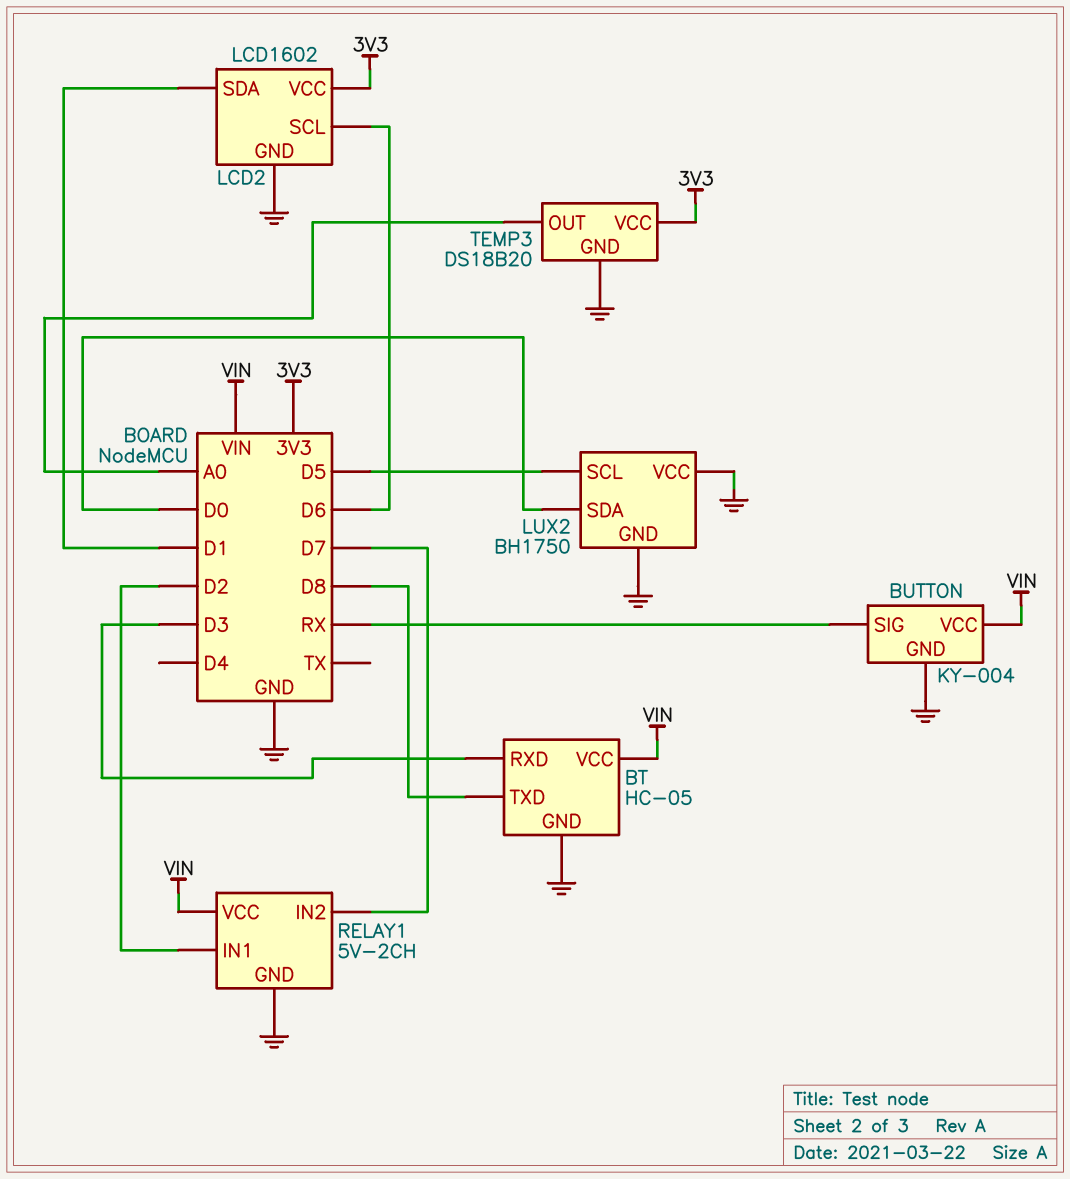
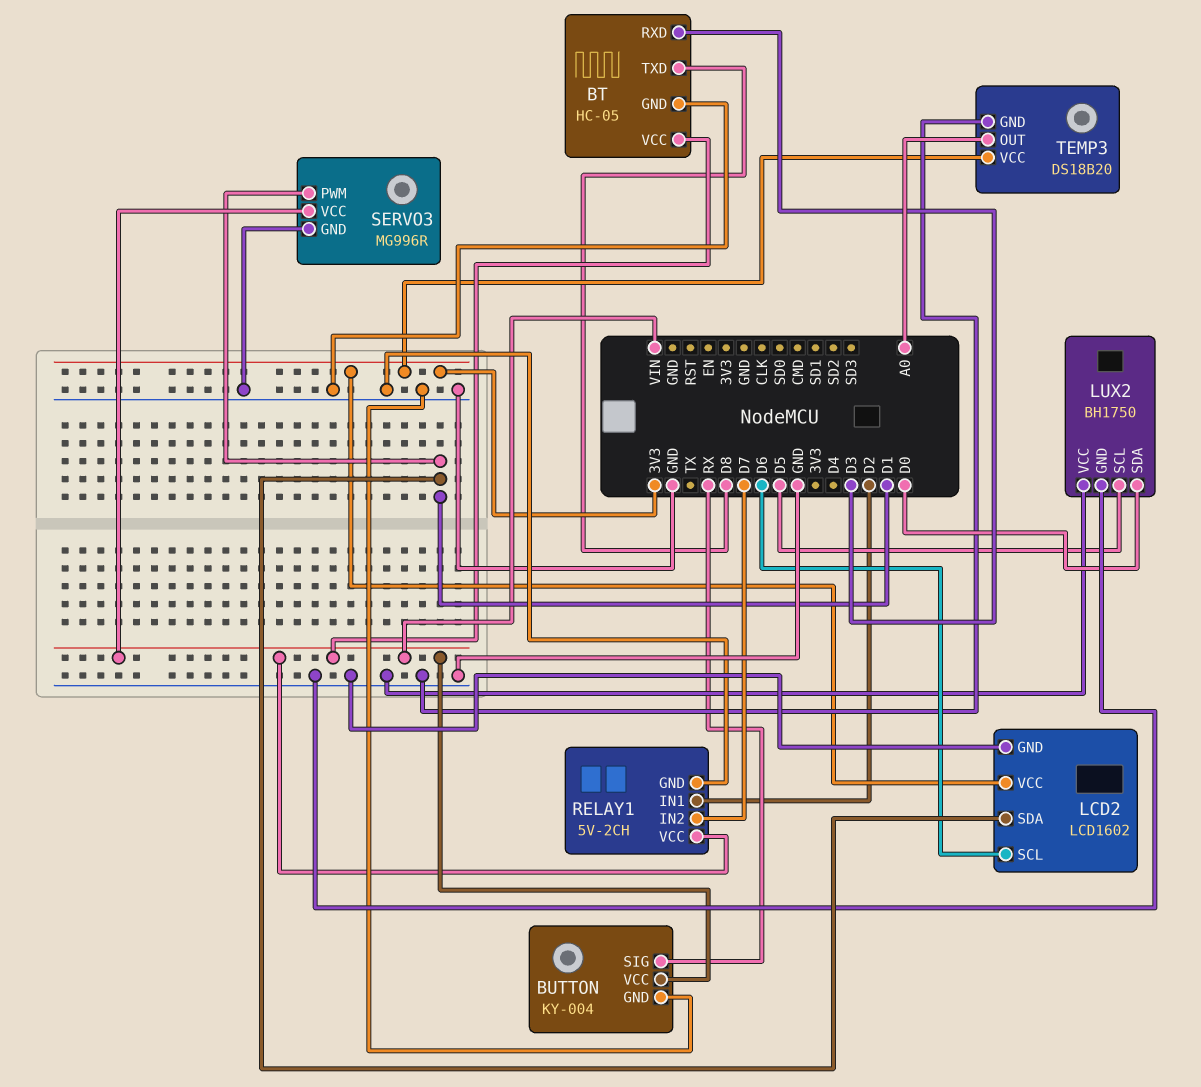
SERVO3: none -> MG996R
SERVO3 pin GND: none -> GND
SERVO3 pin PWM: none -> D1
SERVO3 pin VCC: none -> VIN

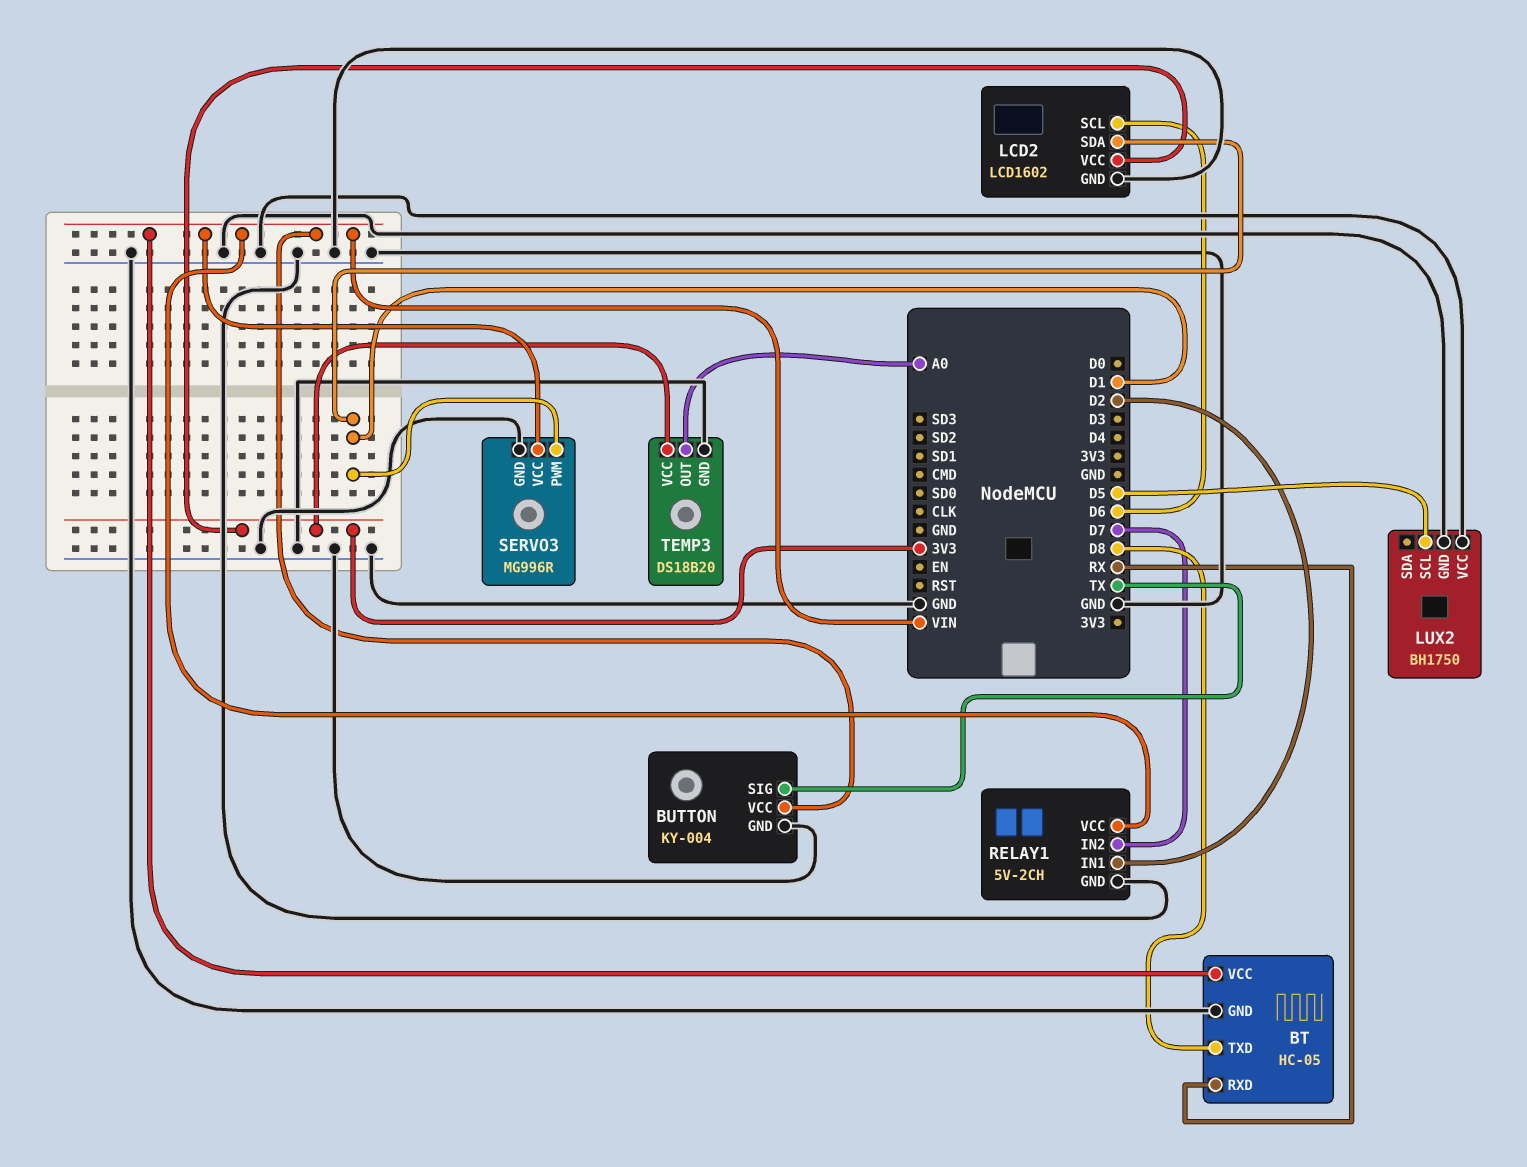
BT pin RXD: D3 -> RX
BUTTON pin SIG: RX -> TX
LUX2 pin SDA: D0 -> none

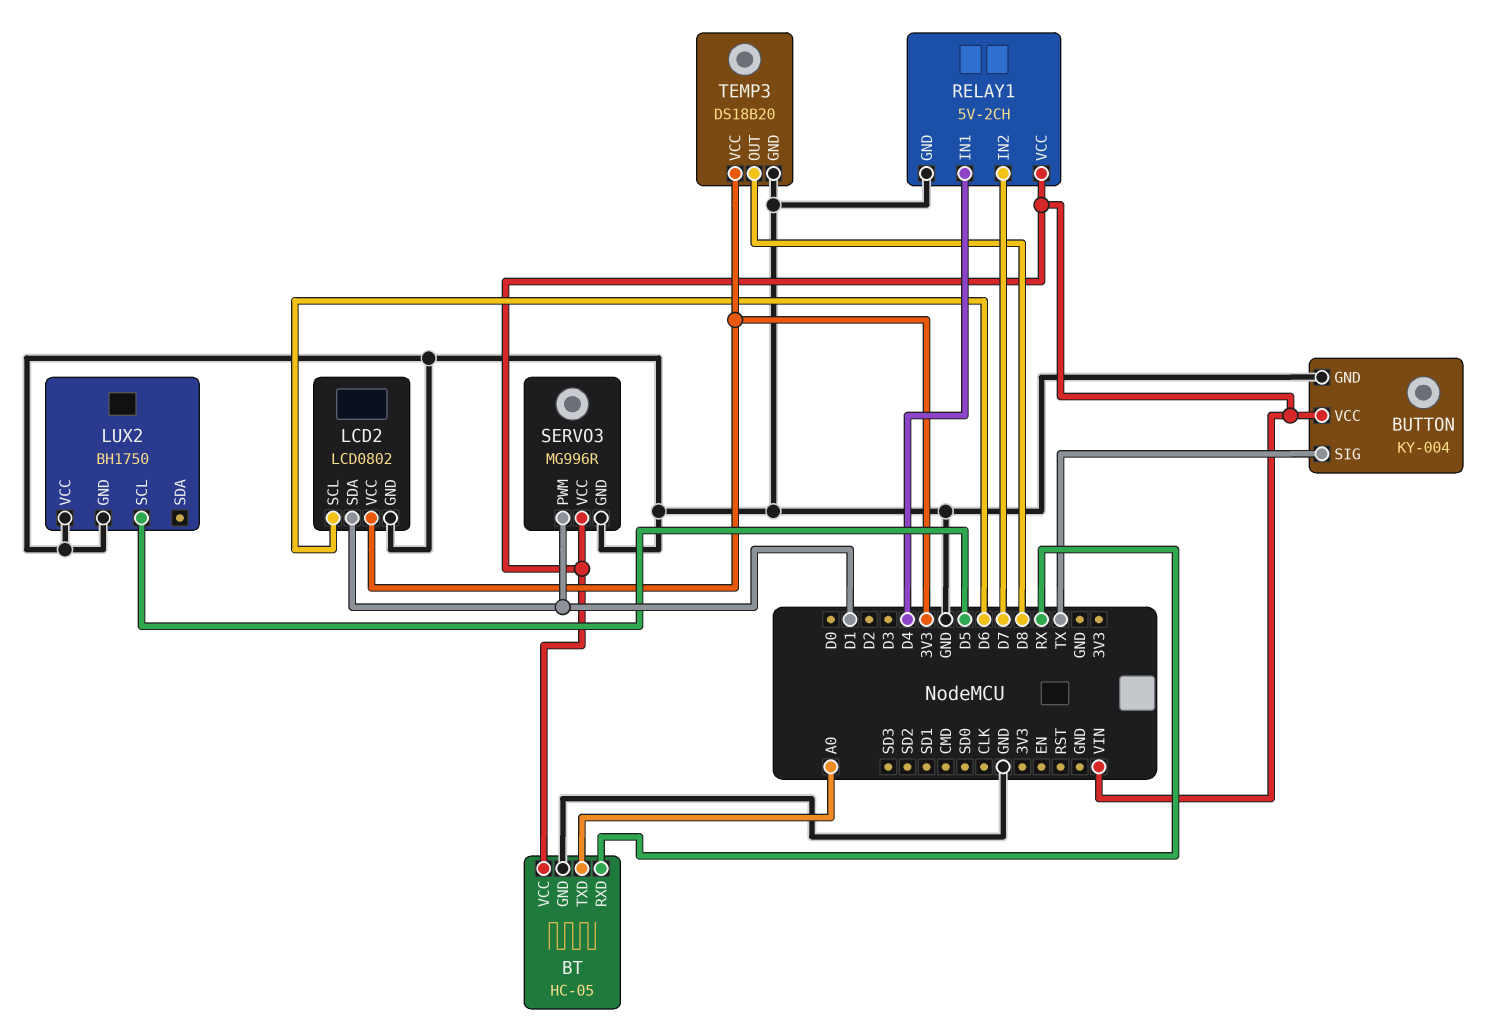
BT pin TXD: D8 -> A0
LCD2: LCD1602 -> LCD0802
RELAY1 pin IN1: D2 -> D4
TEMP3 pin OUT: A0 -> D8

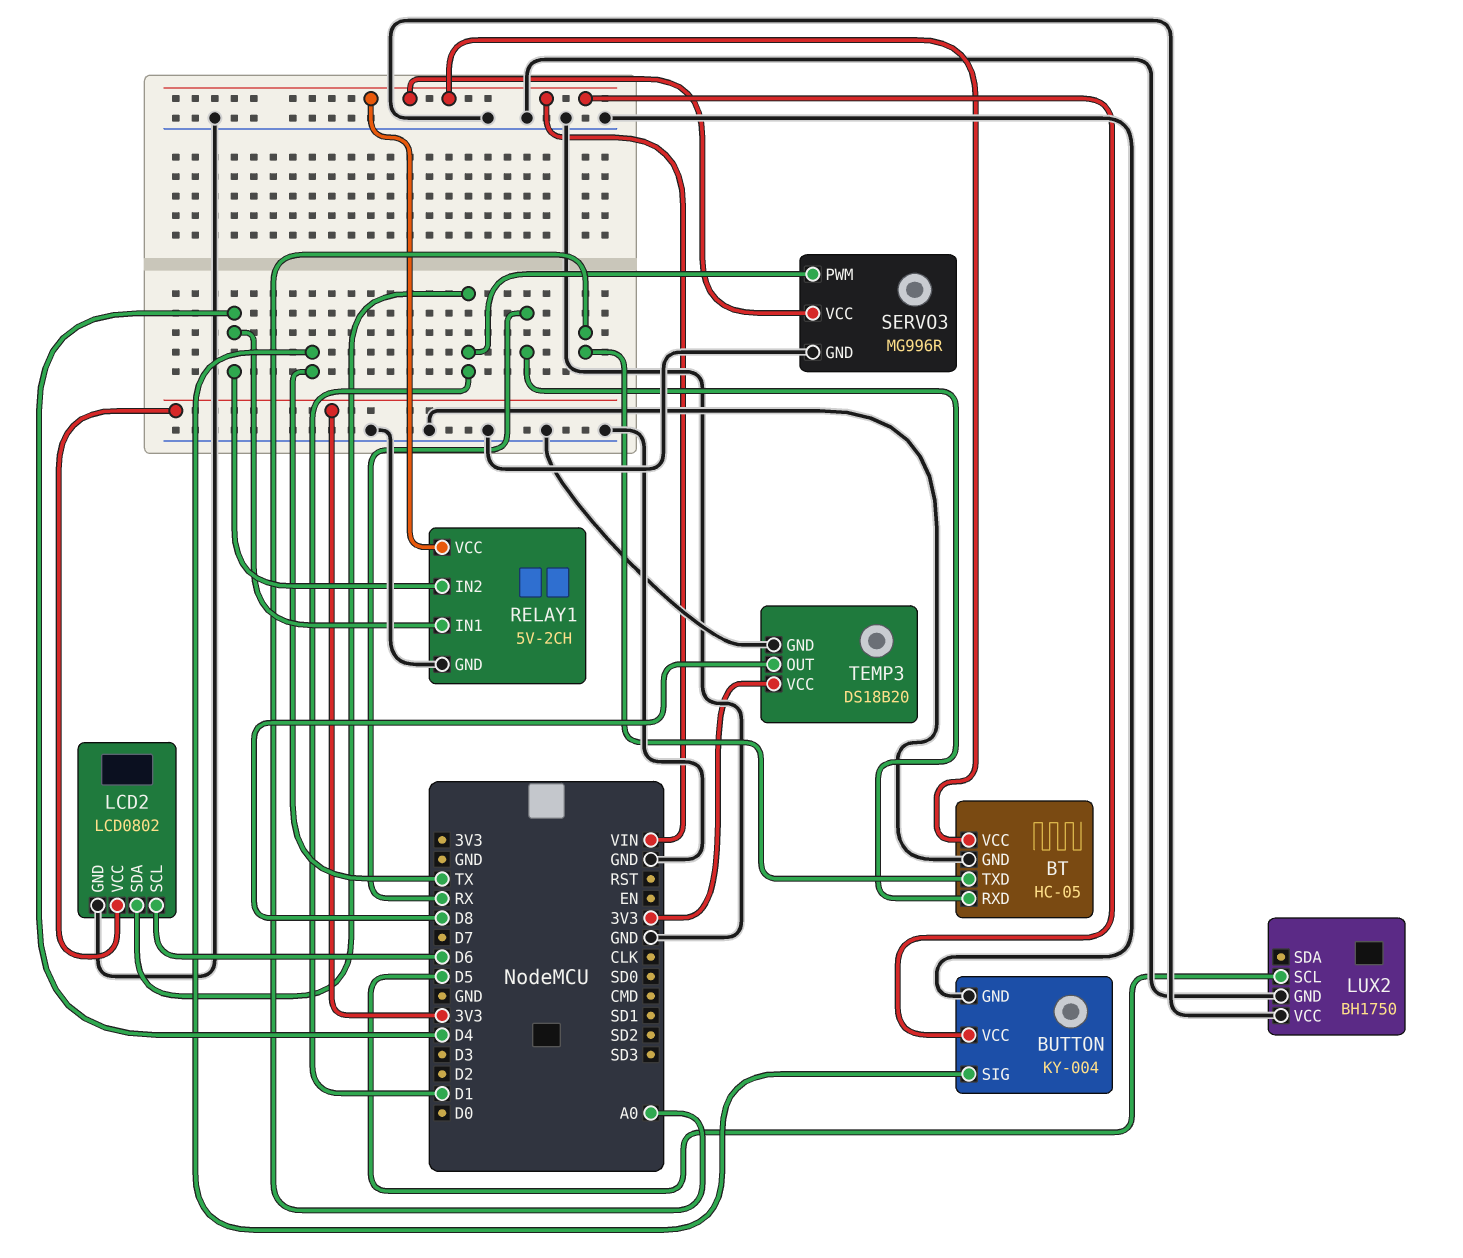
RELAY1 pin IN2: D7 -> D4

